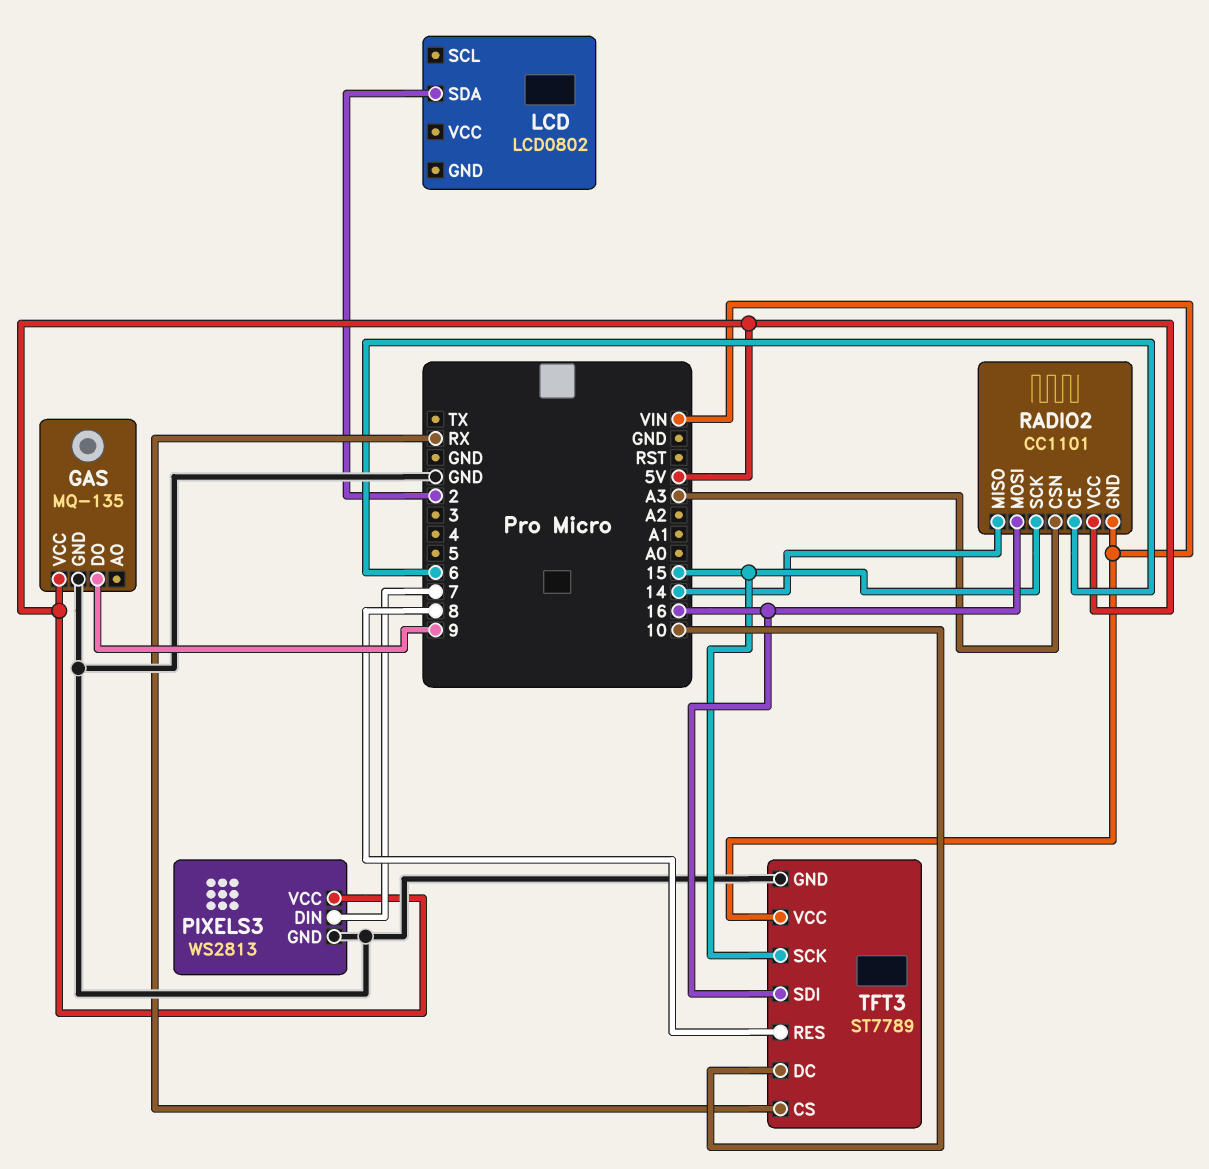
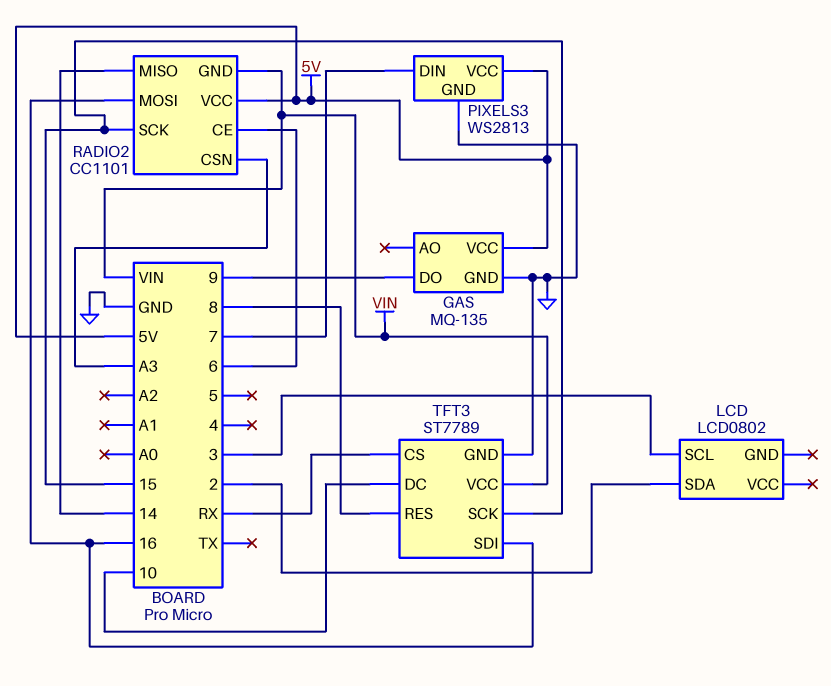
LCD pin SCL: none -> 3

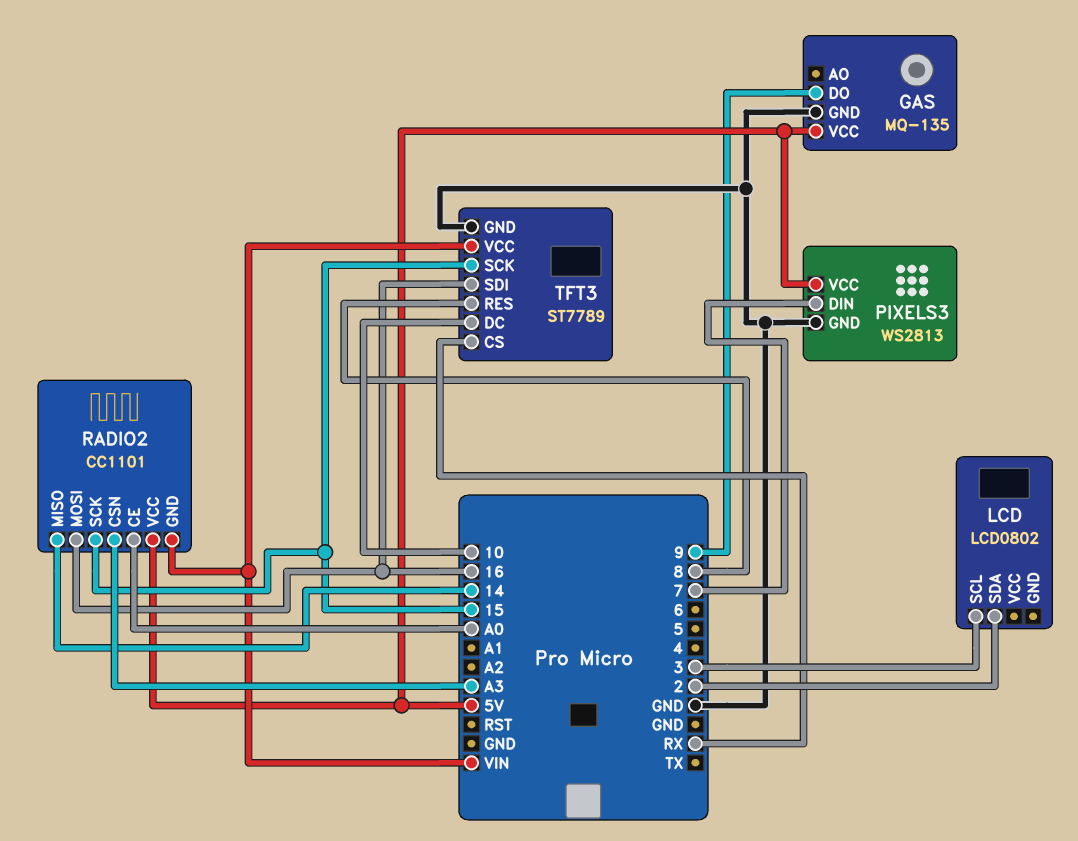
RADIO2 pin CE: 6 -> A0

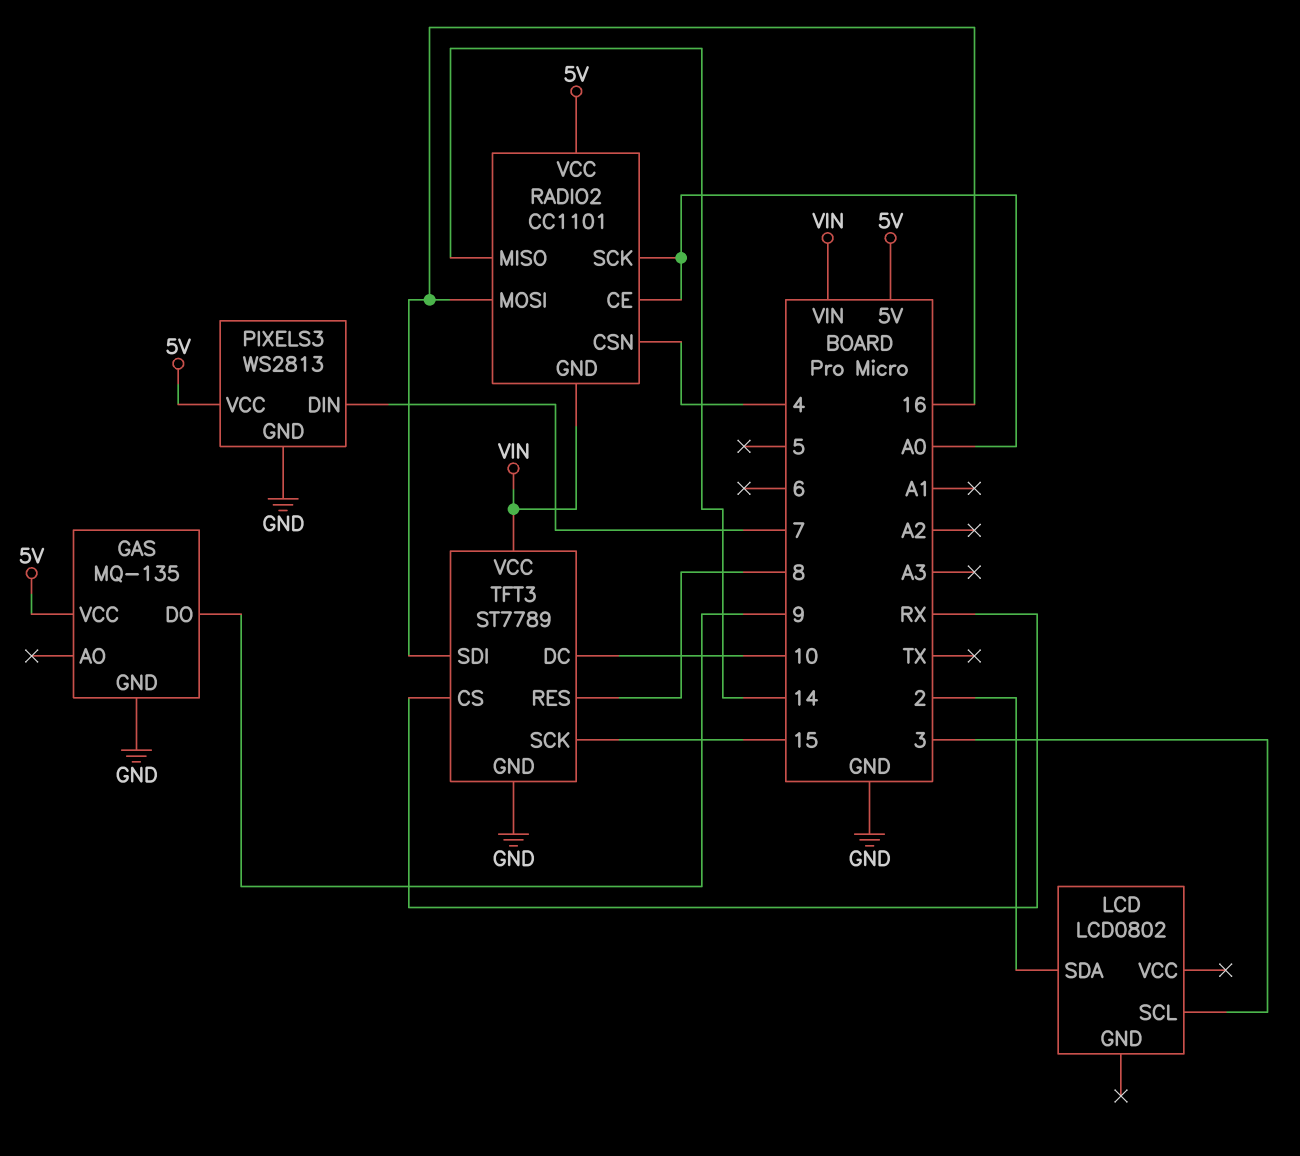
RADIO2 pin CSN: A3 -> 4
RADIO2 pin SCK: 15 -> A0

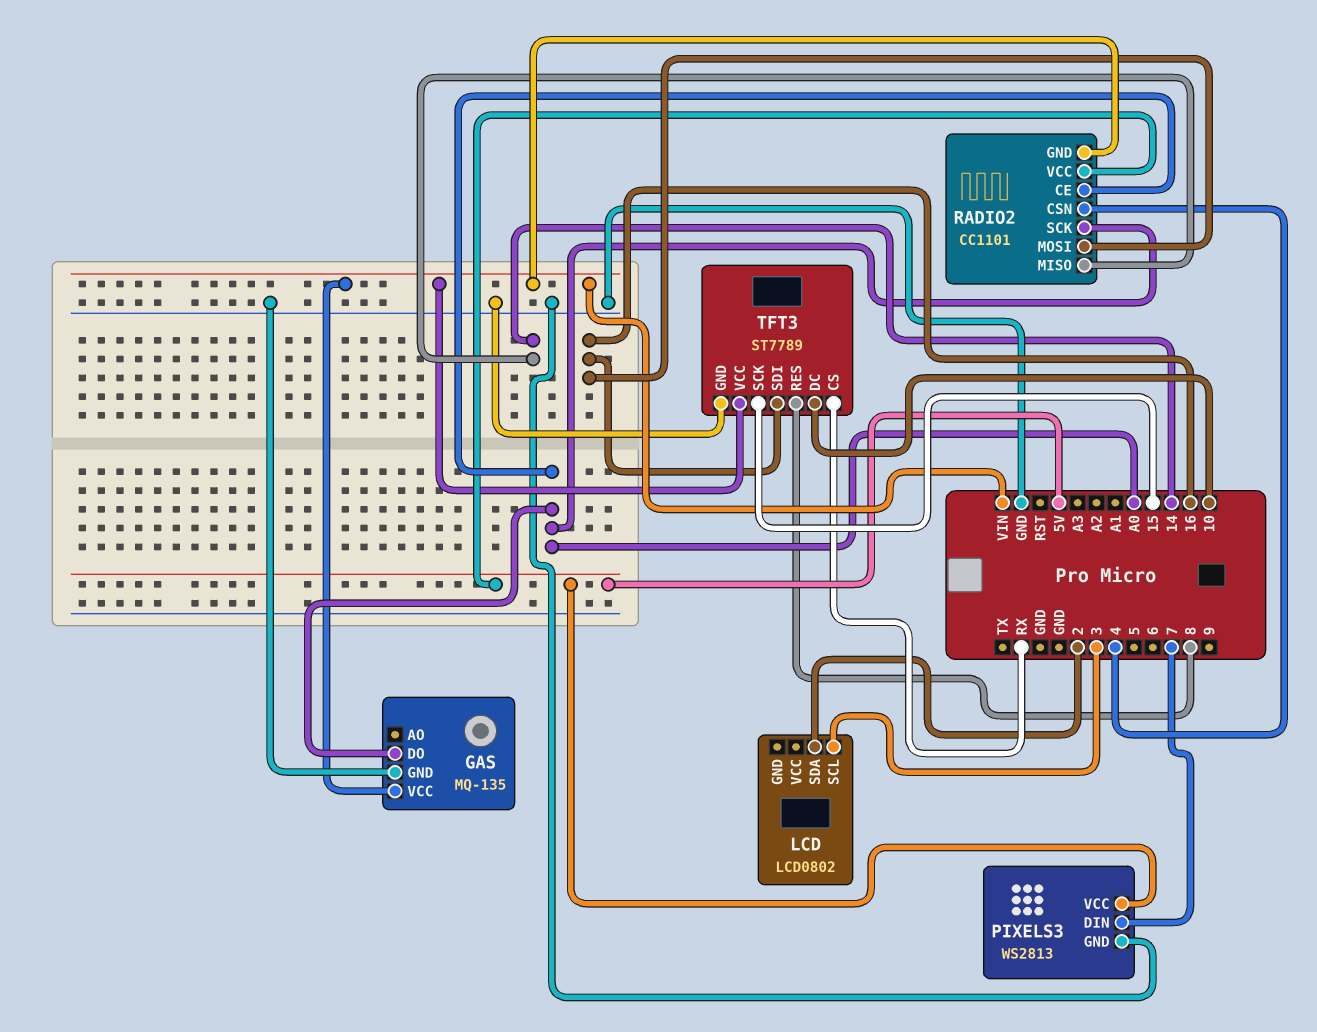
GAS pin DO: 9 -> A0
GAS pin VCC: 5V -> VIN

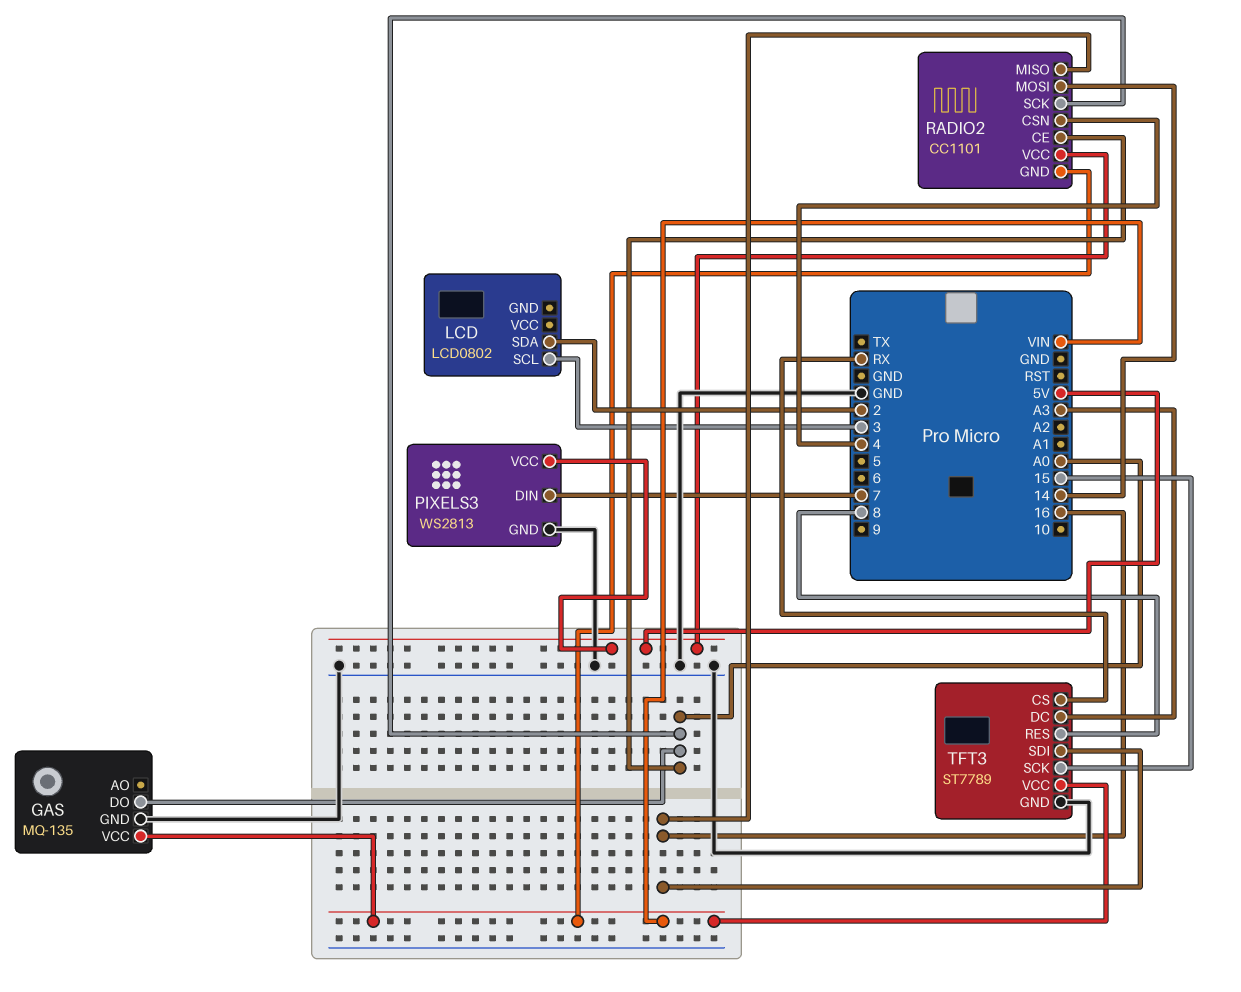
RADIO2 pin MISO: 14 -> 16
RADIO2 pin MOSI: 16 -> 14
TFT3 pin DC: 10 -> A3

